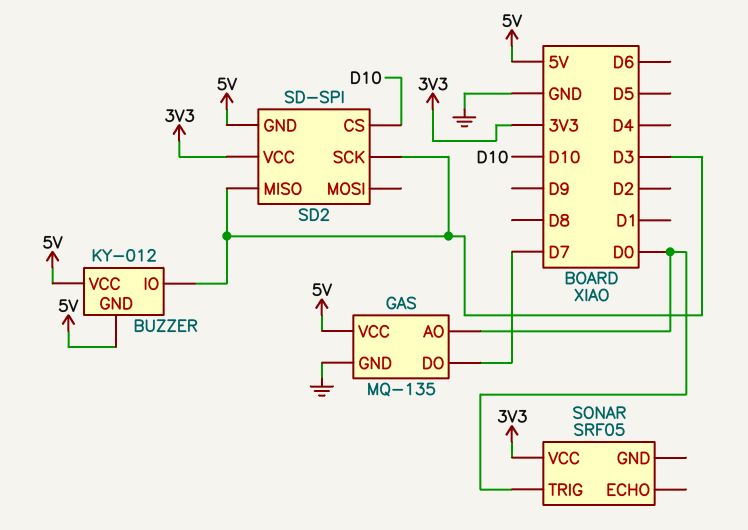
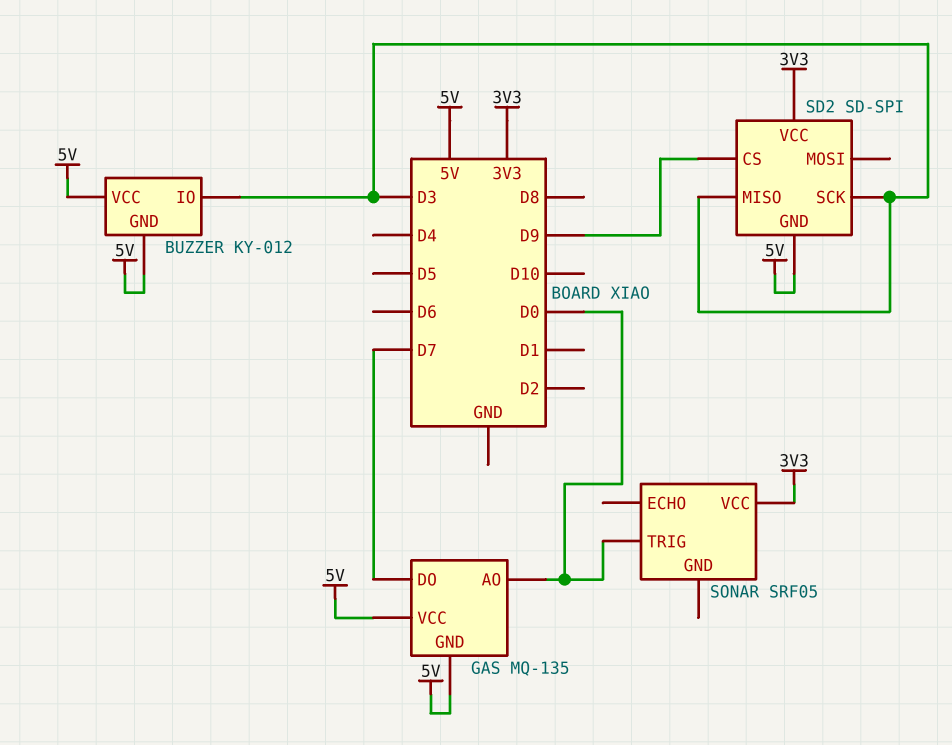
GAS pin GND: GND -> 5V
SD2 pin CS: D10 -> D9

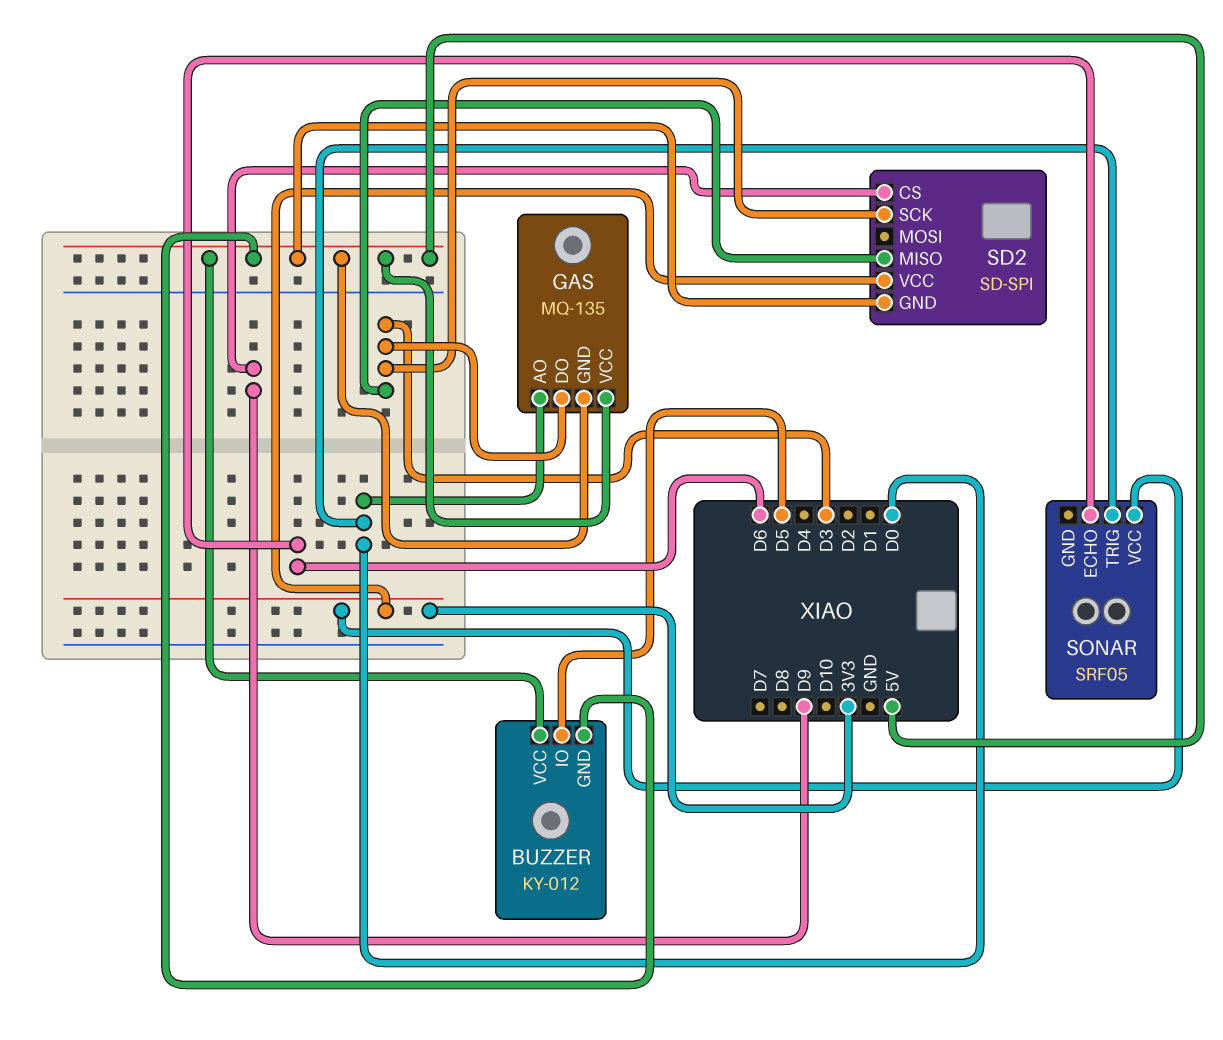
BUZZER pin IO: D3 -> D5
GAS pin DO: D7 -> D3
SONAR pin ECHO: none -> D6

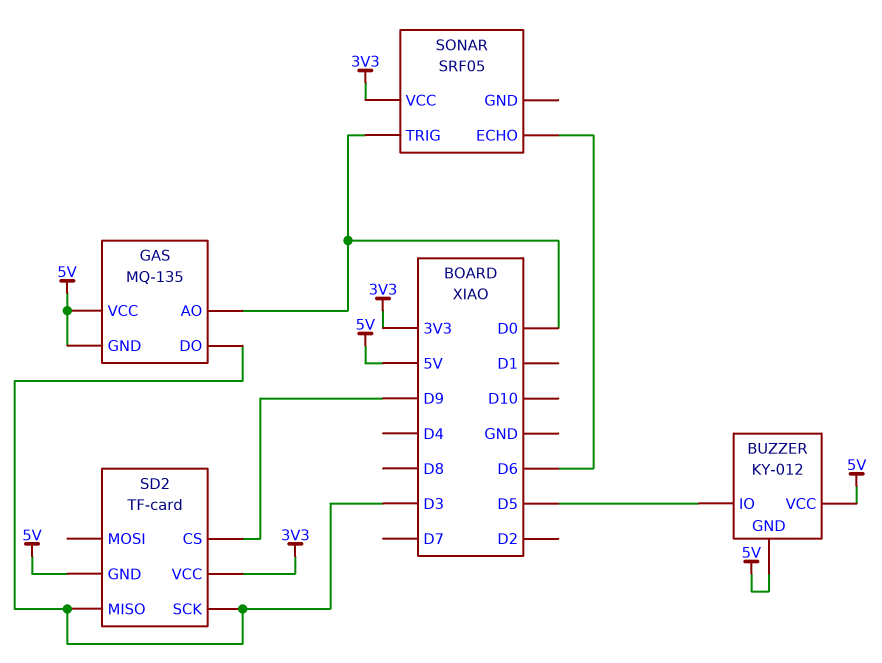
SD2: SD-SPI -> TF-card

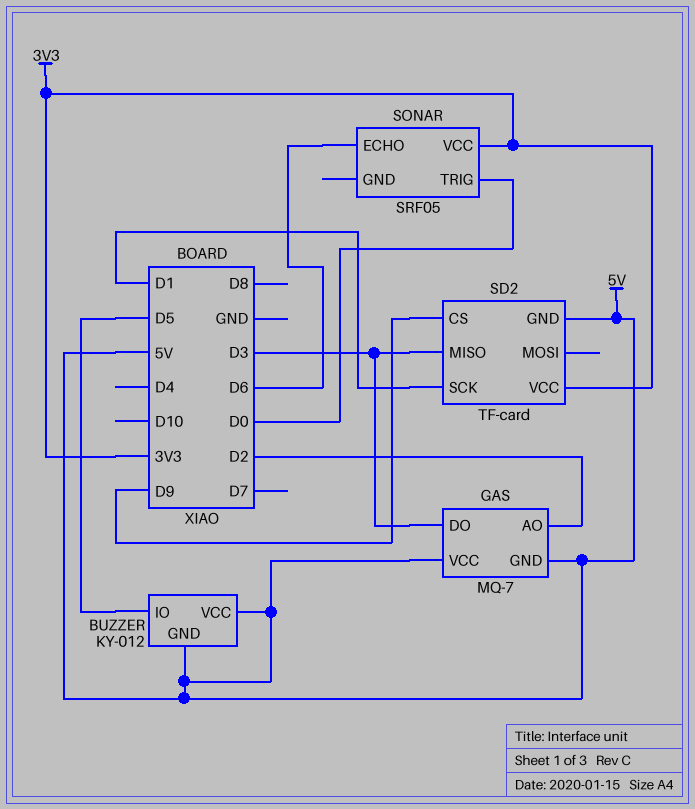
GAS: MQ-135 -> MQ-7
GAS pin AO: D0 -> D2
SD2 pin SCK: D3 -> D1

